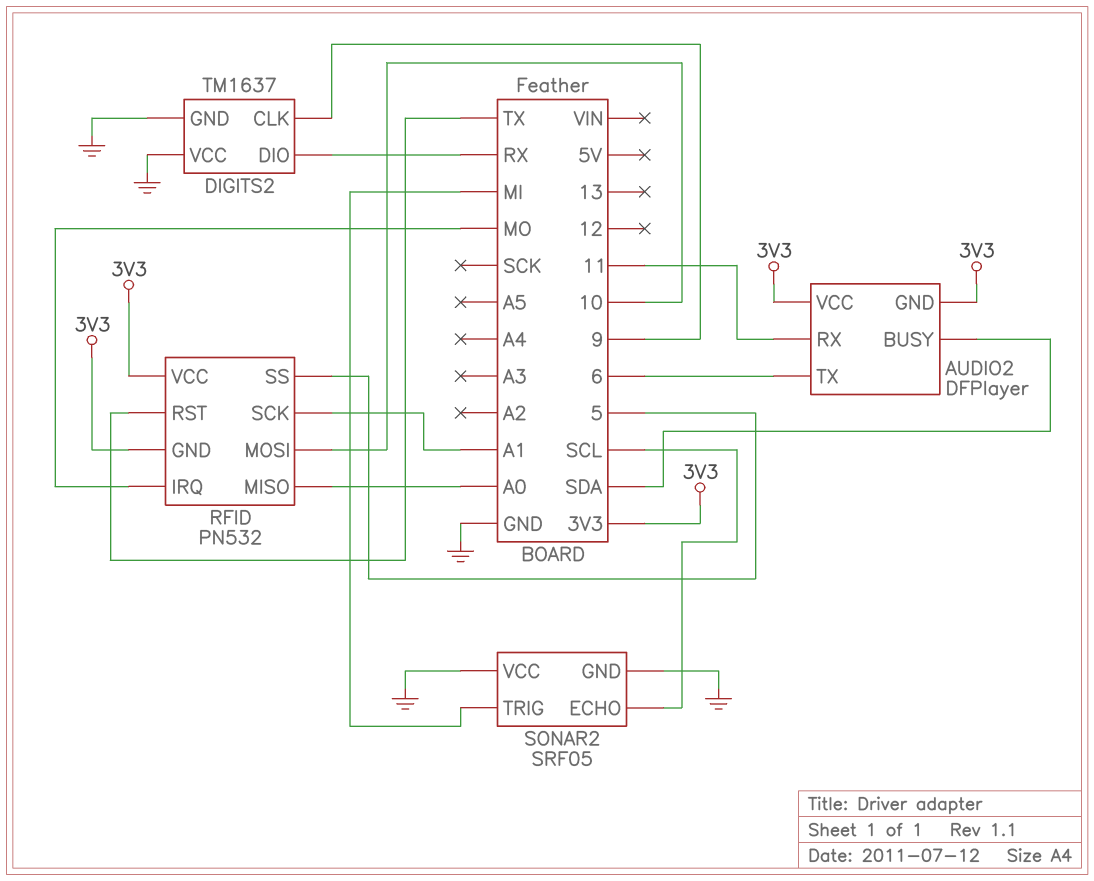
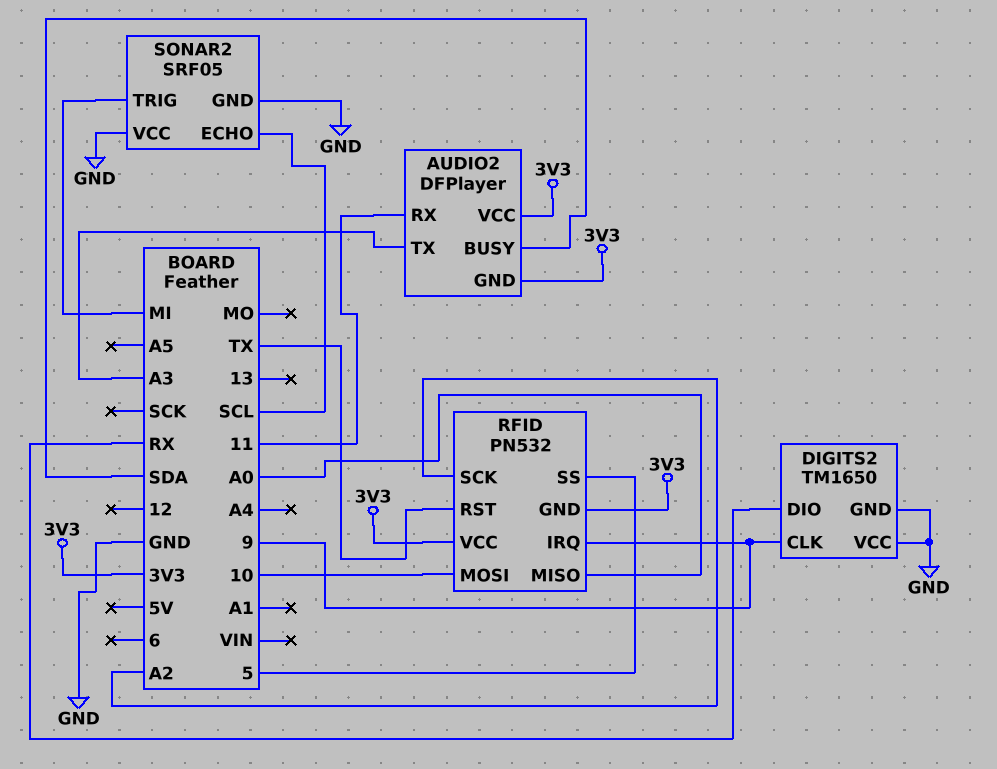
AUDIO2 pin TX: 6 -> A3
DIGITS2: TM1637 -> TM1650
RFID pin IRQ: MO -> 9
RFID pin SCK: A1 -> A2

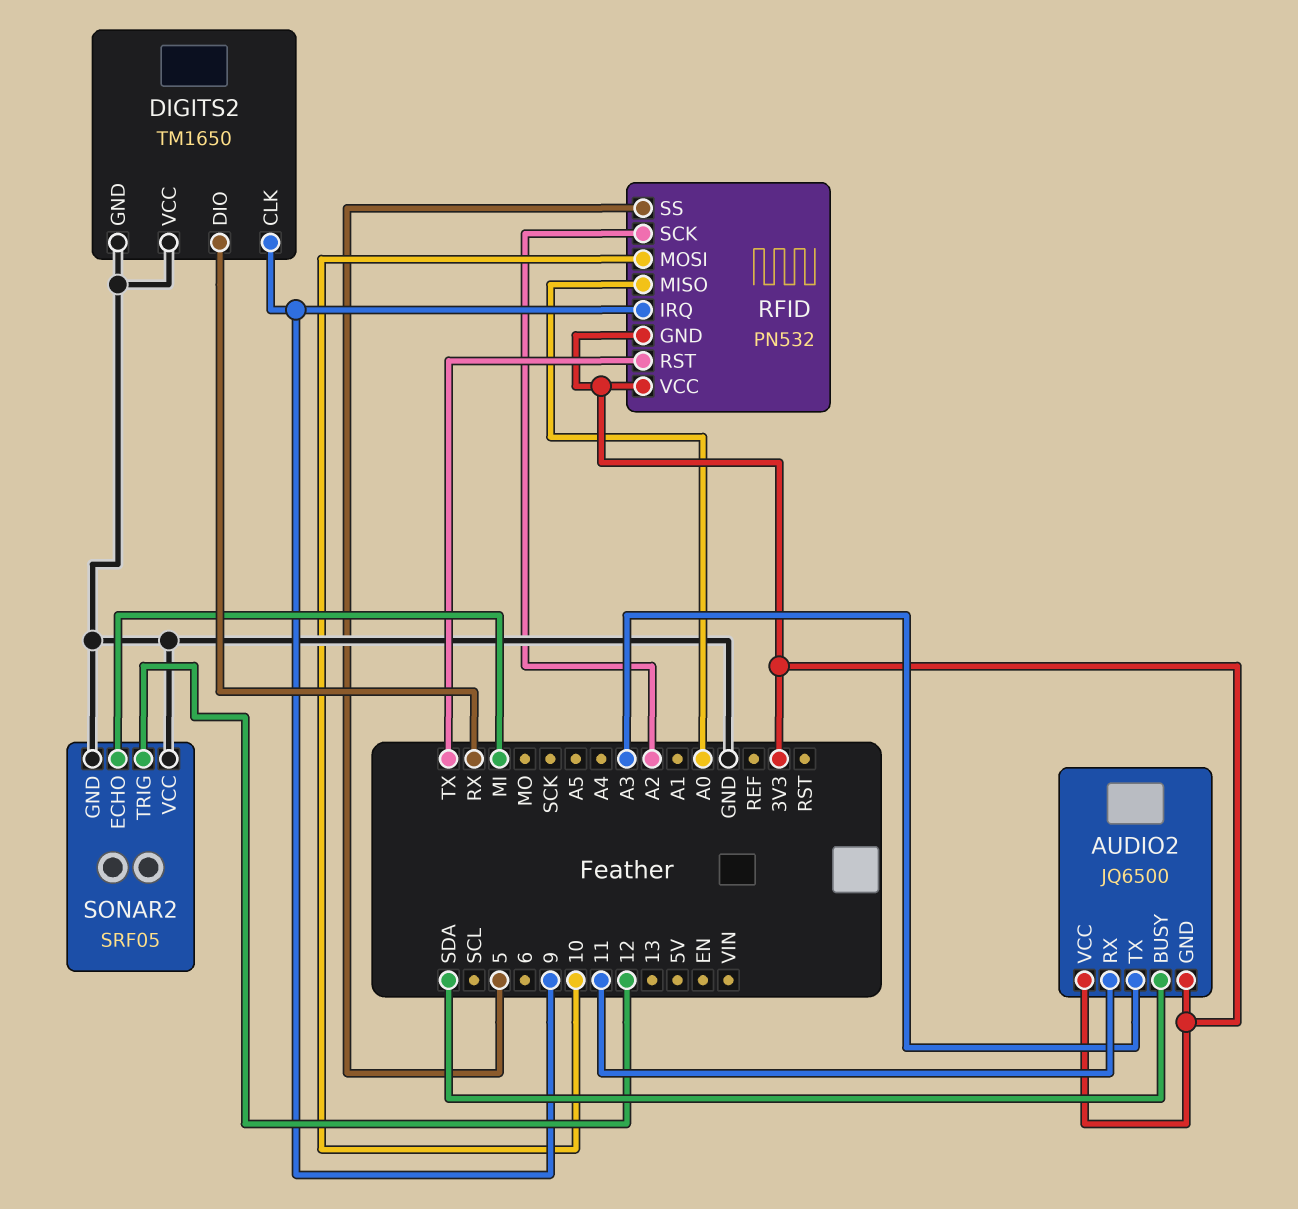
AUDIO2: DFPlayer -> JQ6500
SONAR2 pin ECHO: SCL -> MI
SONAR2 pin TRIG: MI -> 12

